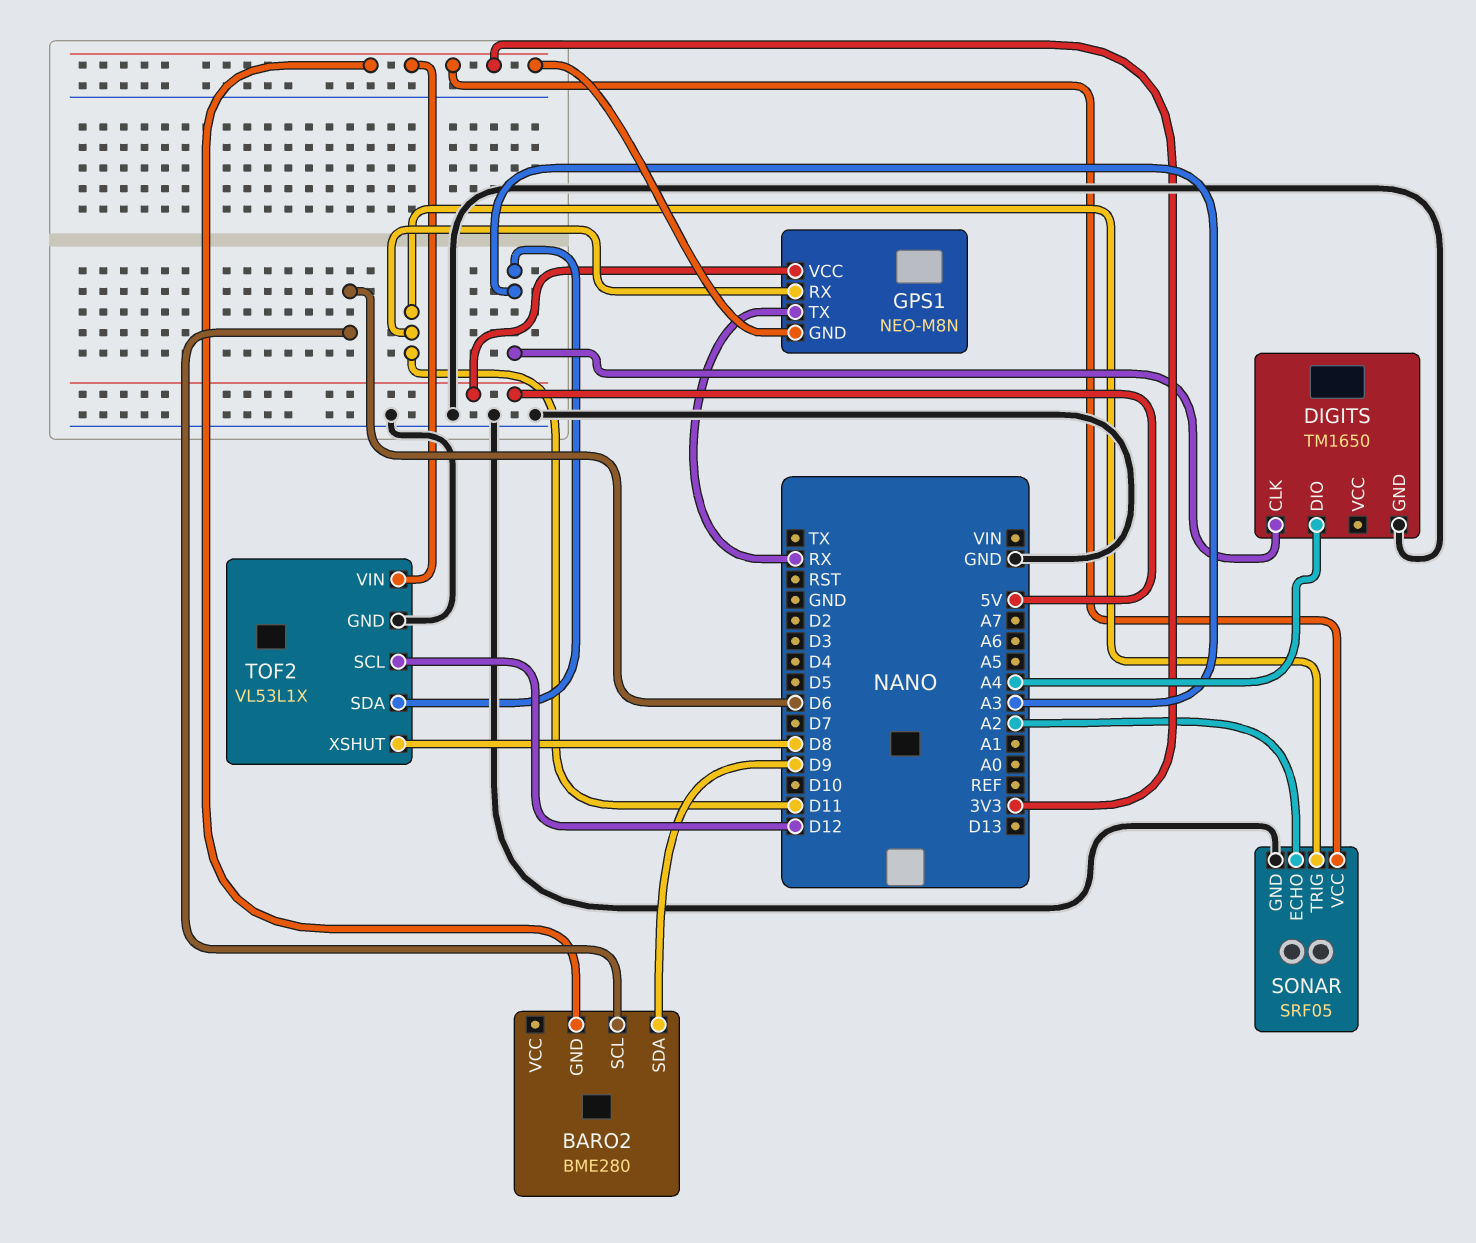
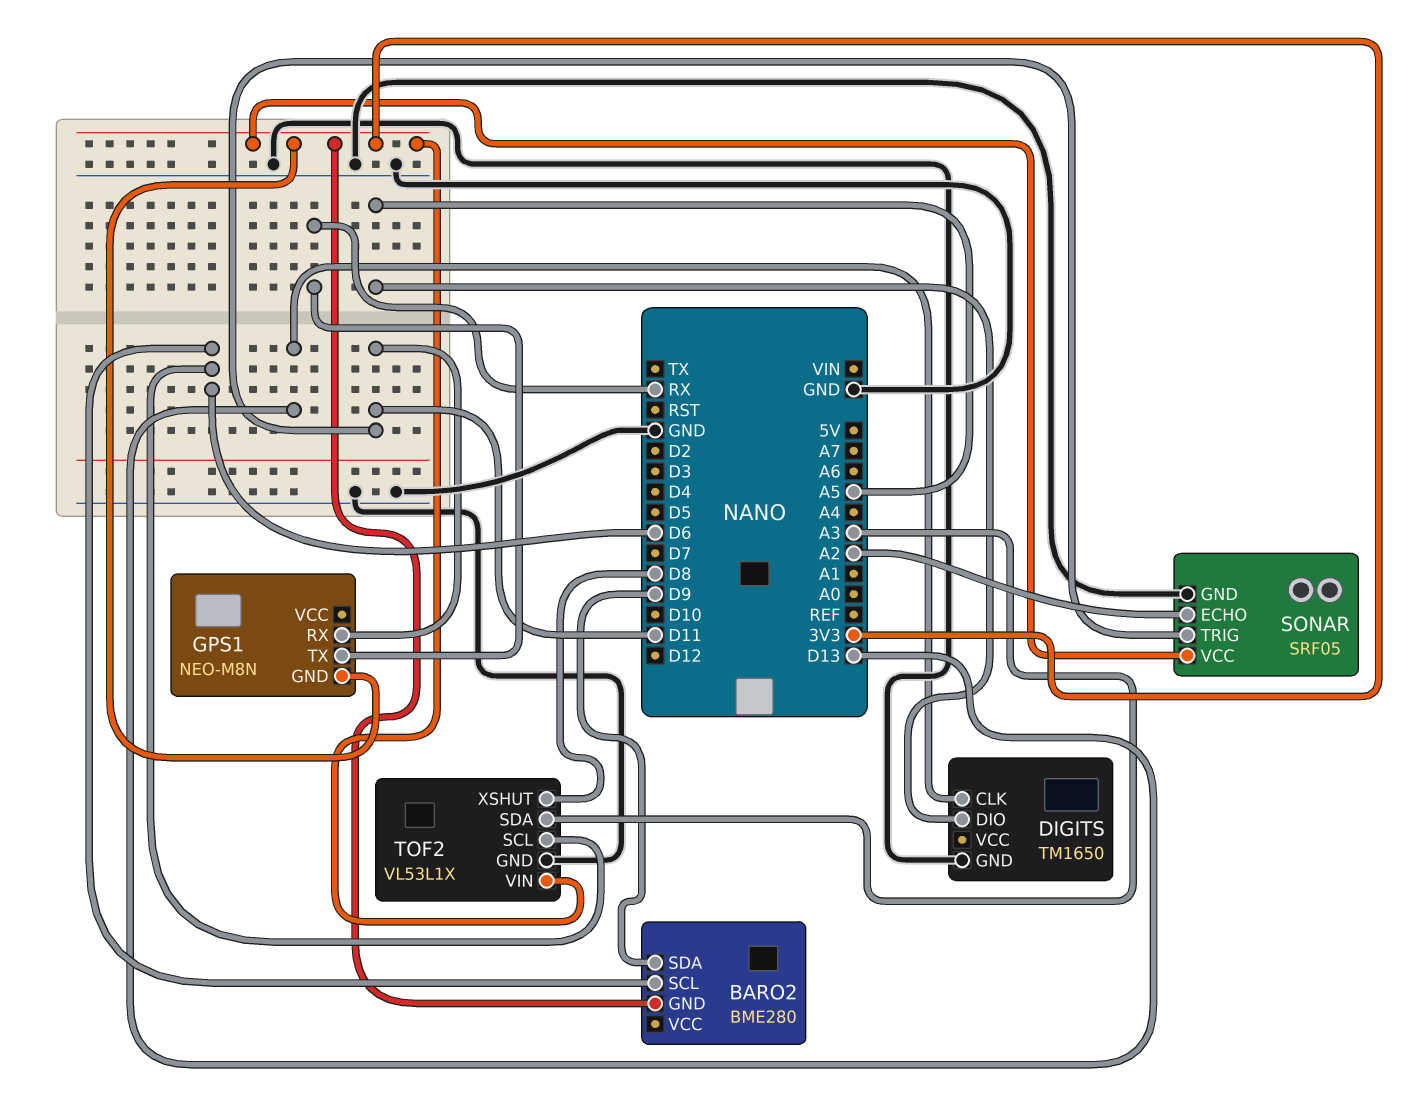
DIGITS pin CLK: A3 -> D13
DIGITS pin DIO: A4 -> A5
GPS1 pin VCC: 5V -> none
TOF2 pin SCL: D12 -> D6

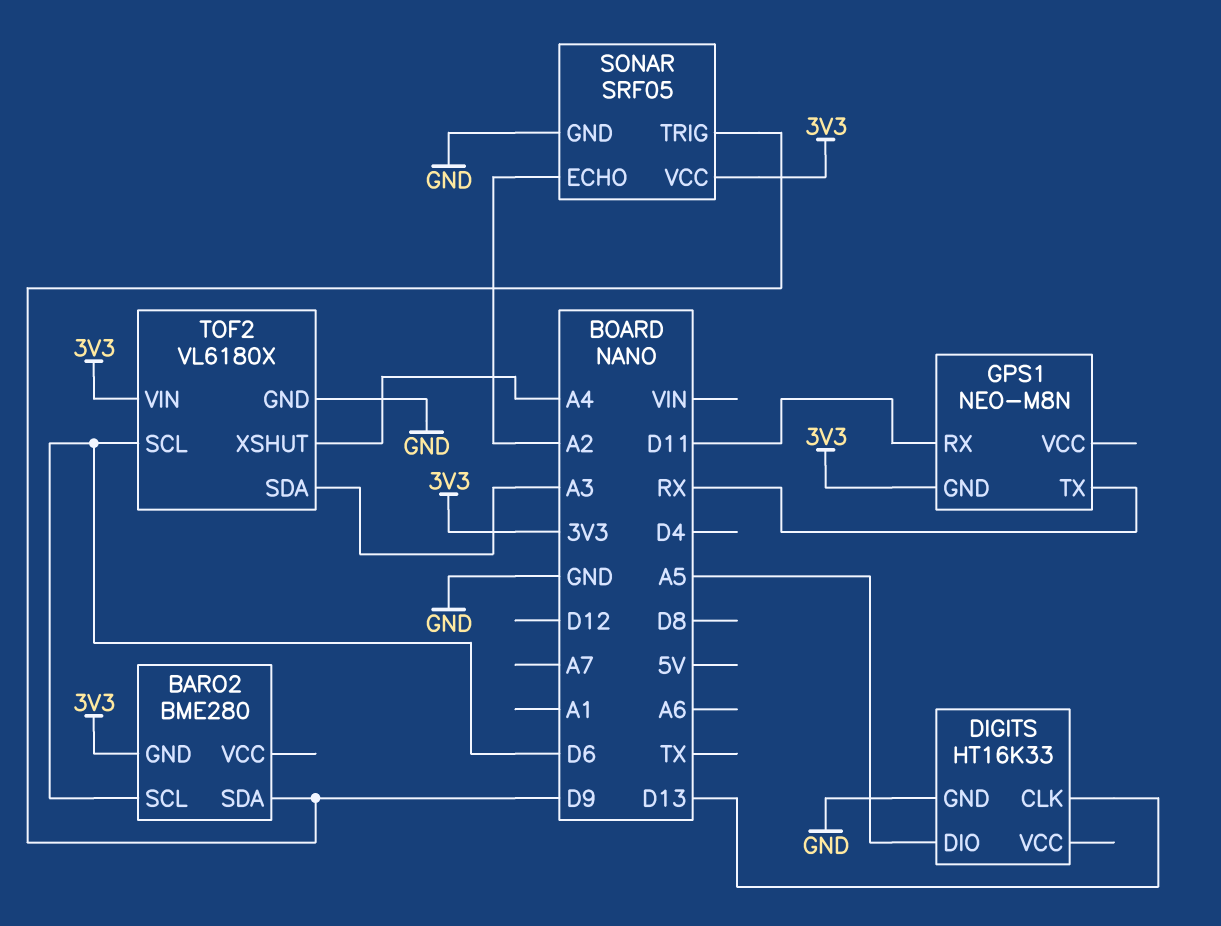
DIGITS: TM1650 -> HT16K33
SONAR pin TRIG: D11 -> D9
TOF2: VL53L1X -> VL6180X
TOF2 pin XSHUT: D8 -> A4

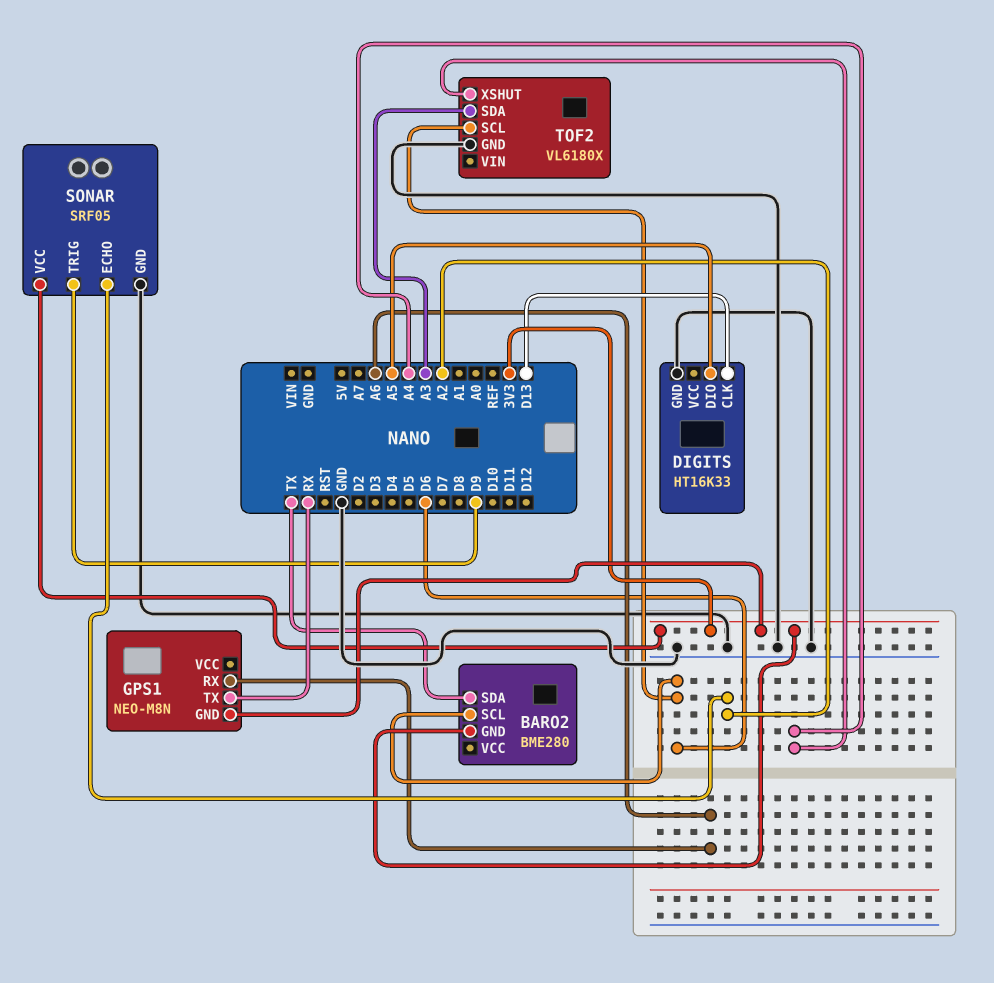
BARO2 pin SDA: D9 -> TX
GPS1 pin RX: D11 -> A6
TOF2 pin VIN: 3V3 -> none

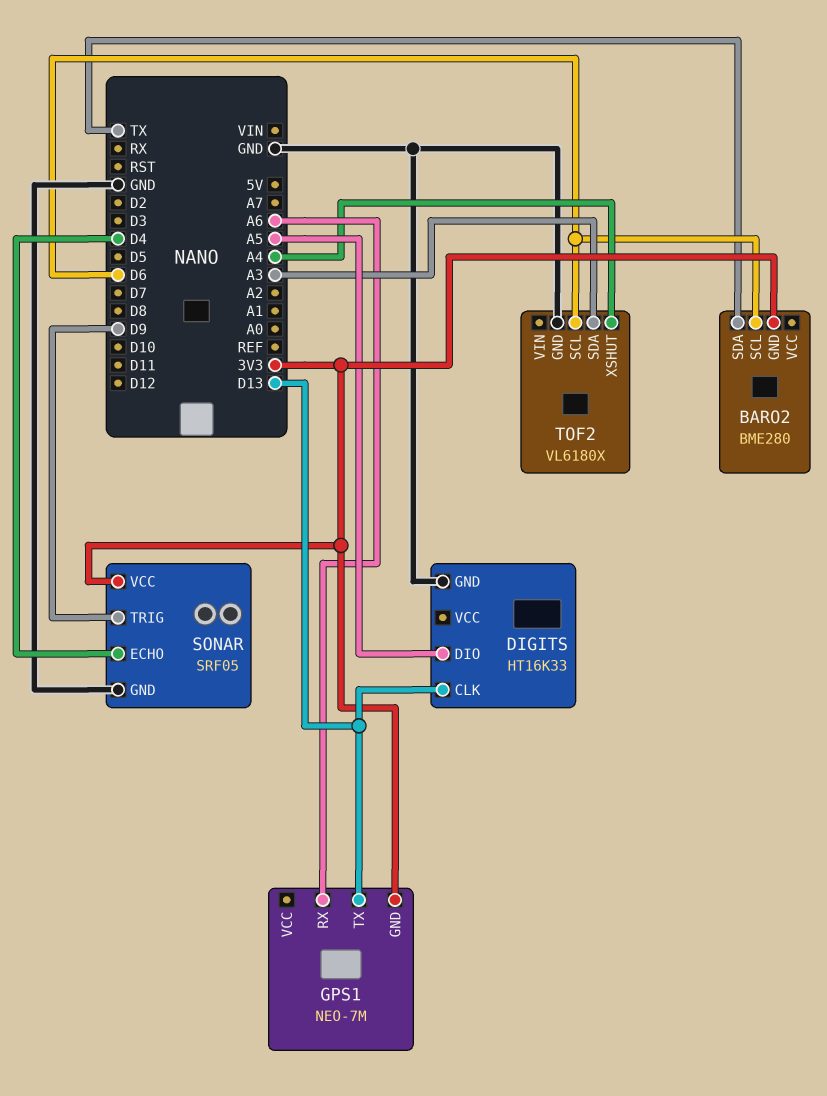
GPS1: NEO-M8N -> NEO-7M
GPS1 pin TX: RX -> D13
SONAR pin ECHO: A2 -> D4

